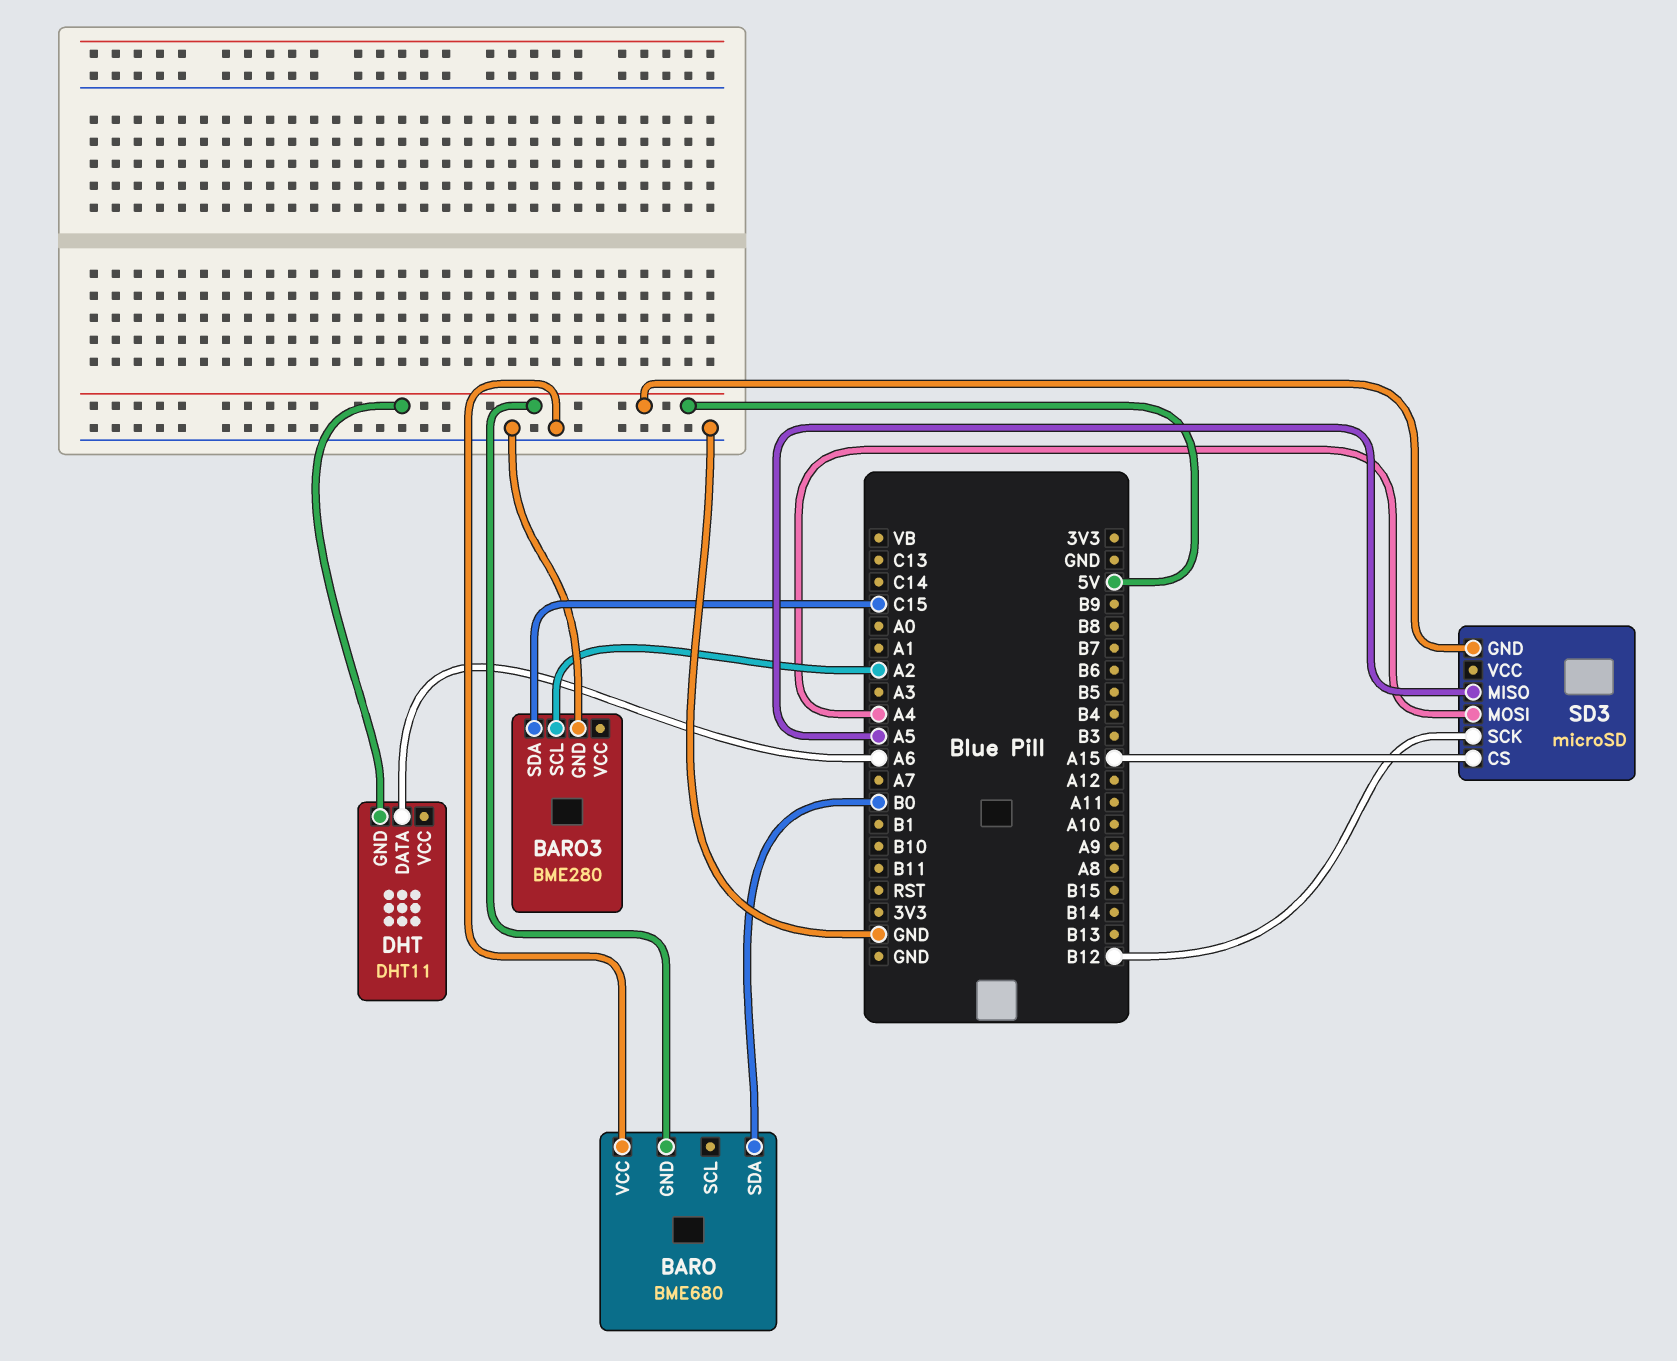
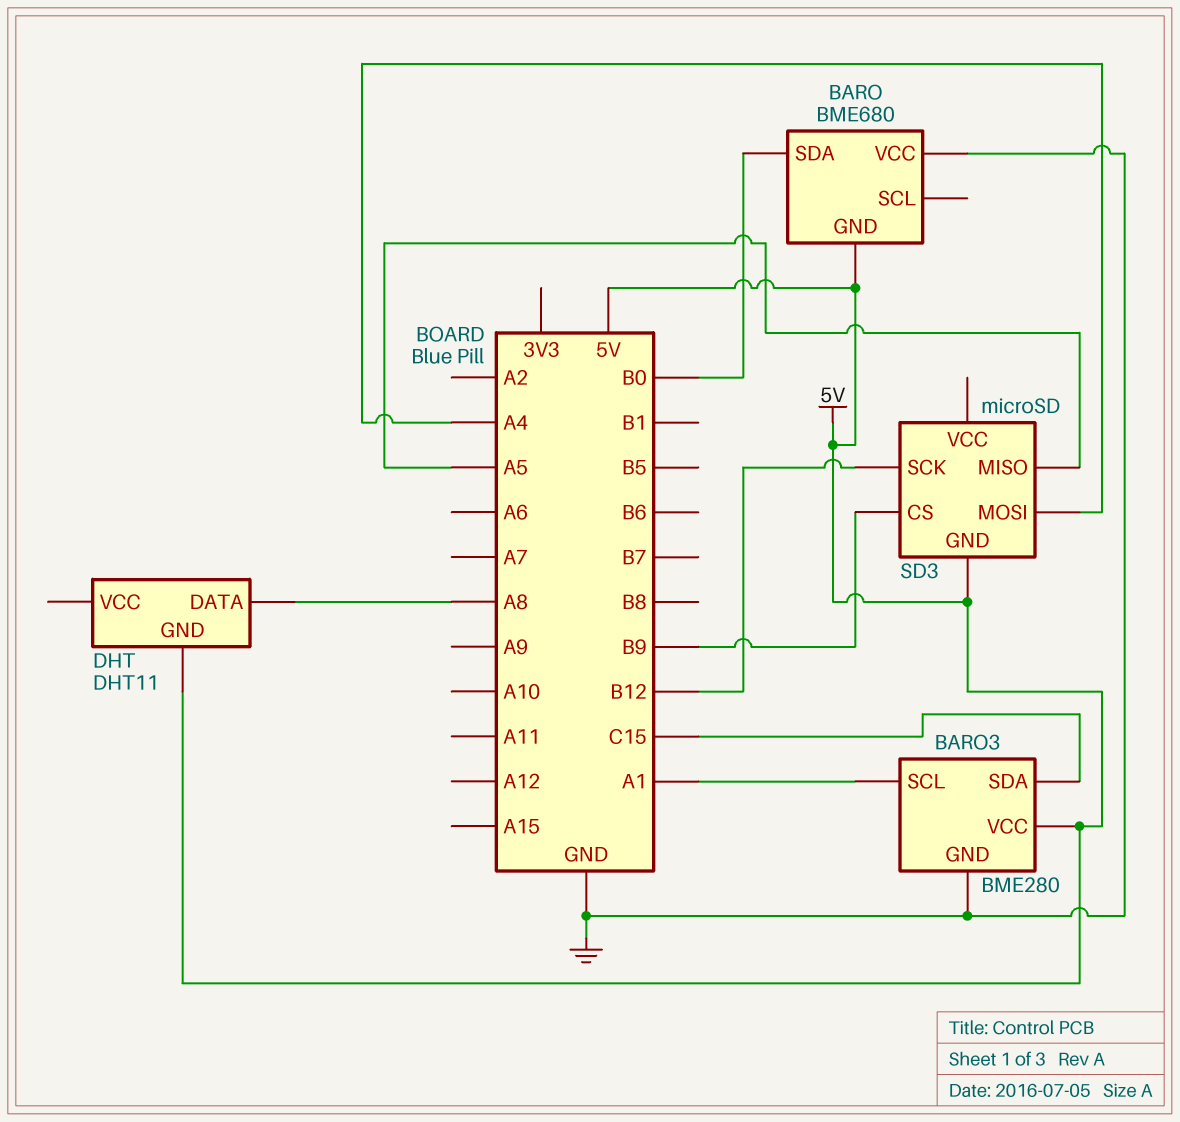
BARO3 pin SCL: A2 -> A1
BARO3 pin VCC: none -> 5V
DHT pin DATA: A6 -> A8
SD3 pin CS: A15 -> B9

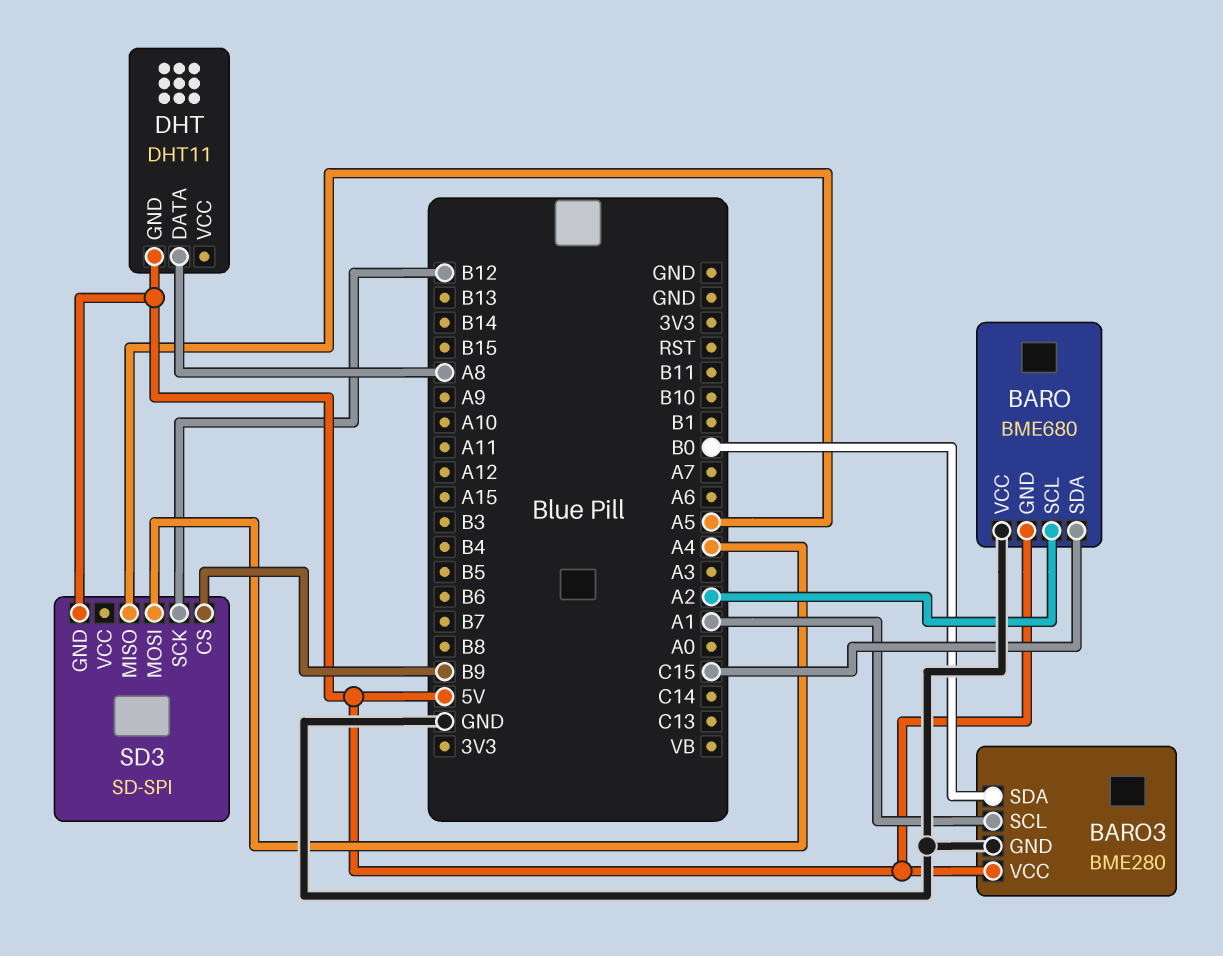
BARO pin SCL: none -> A2
BARO pin SDA: B0 -> C15
BARO3 pin SDA: C15 -> B0
SD3: microSD -> SD-SPI

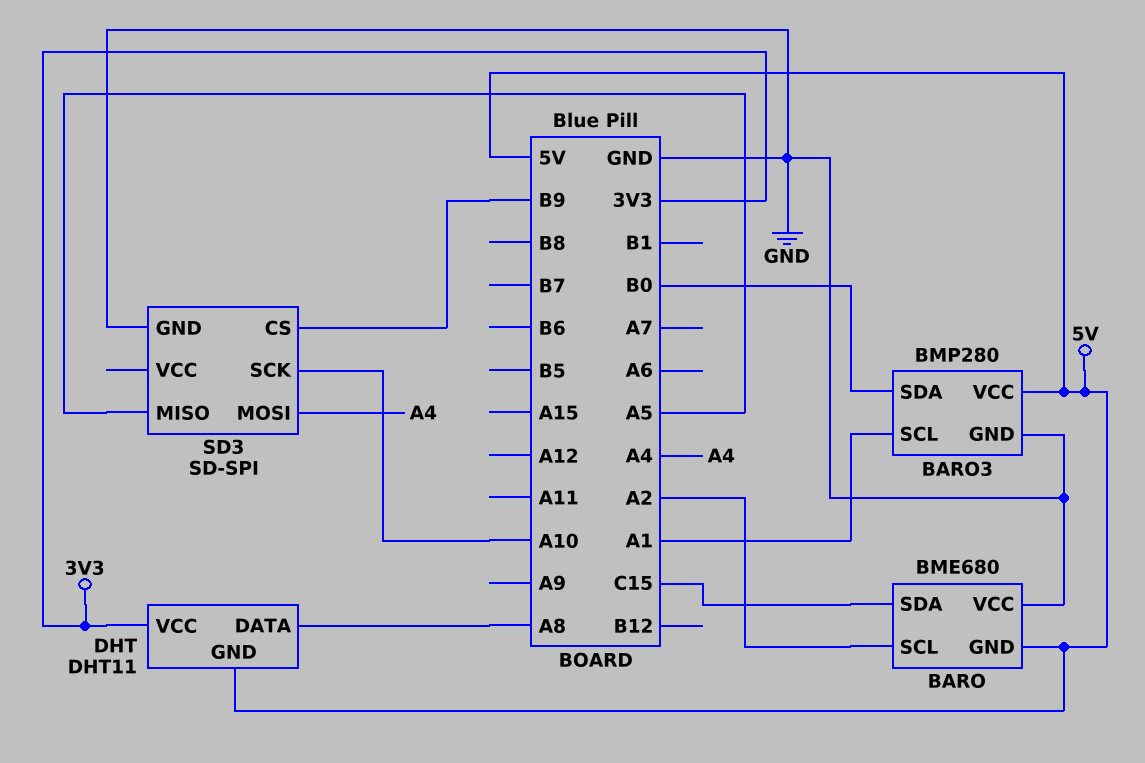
BARO3: BME280 -> BMP280
DHT pin VCC: none -> 3V3
SD3 pin GND: 5V -> GND
SD3 pin SCK: B12 -> A10

